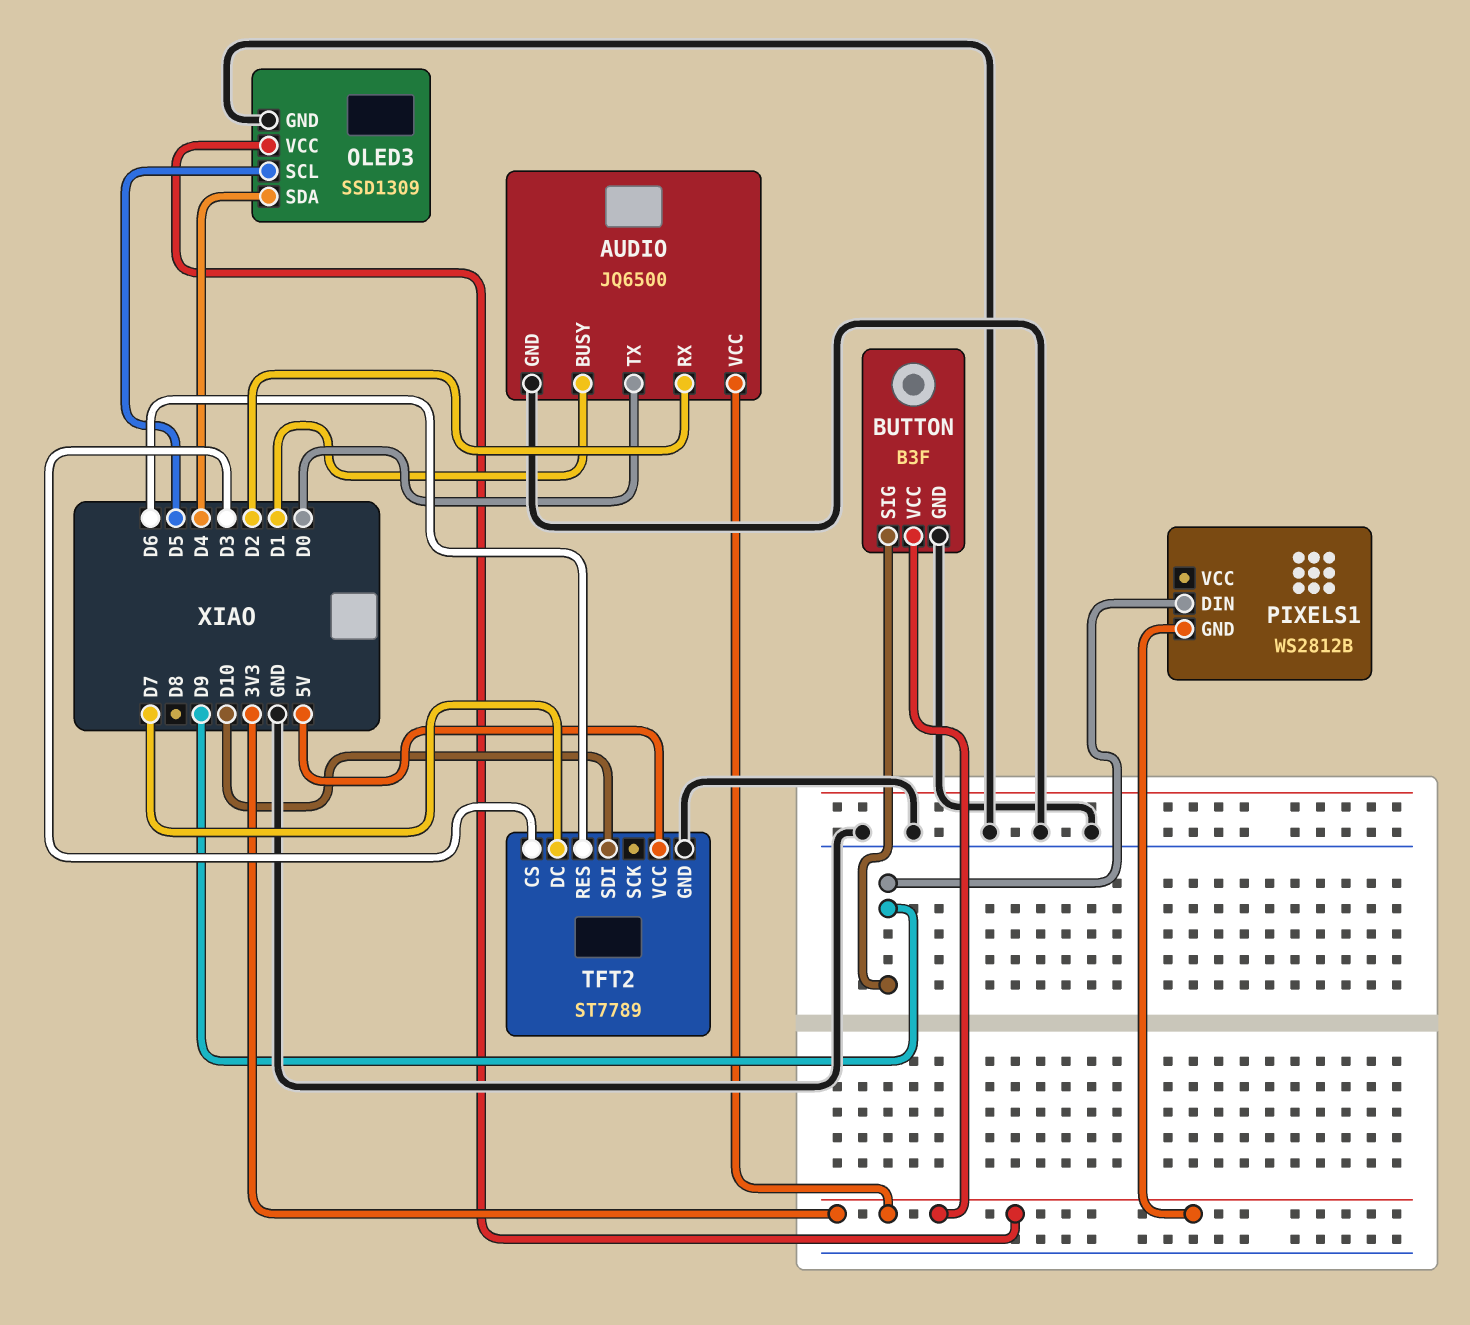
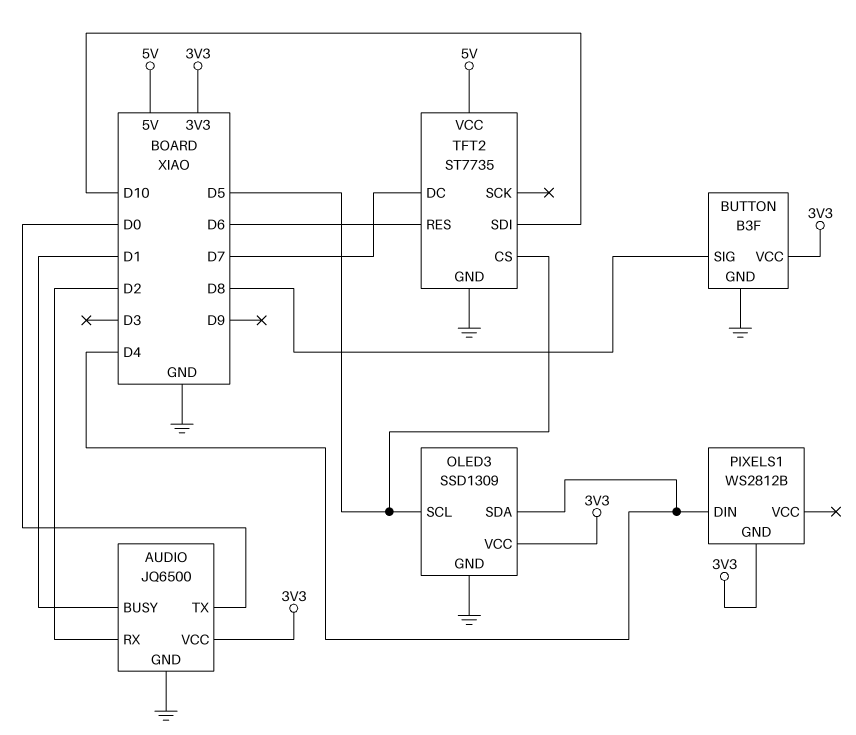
BUTTON pin SIG: D9 -> D8
PIXELS1 pin DIN: D9 -> D4
TFT2: ST7789 -> ST7735
TFT2 pin CS: D3 -> D5

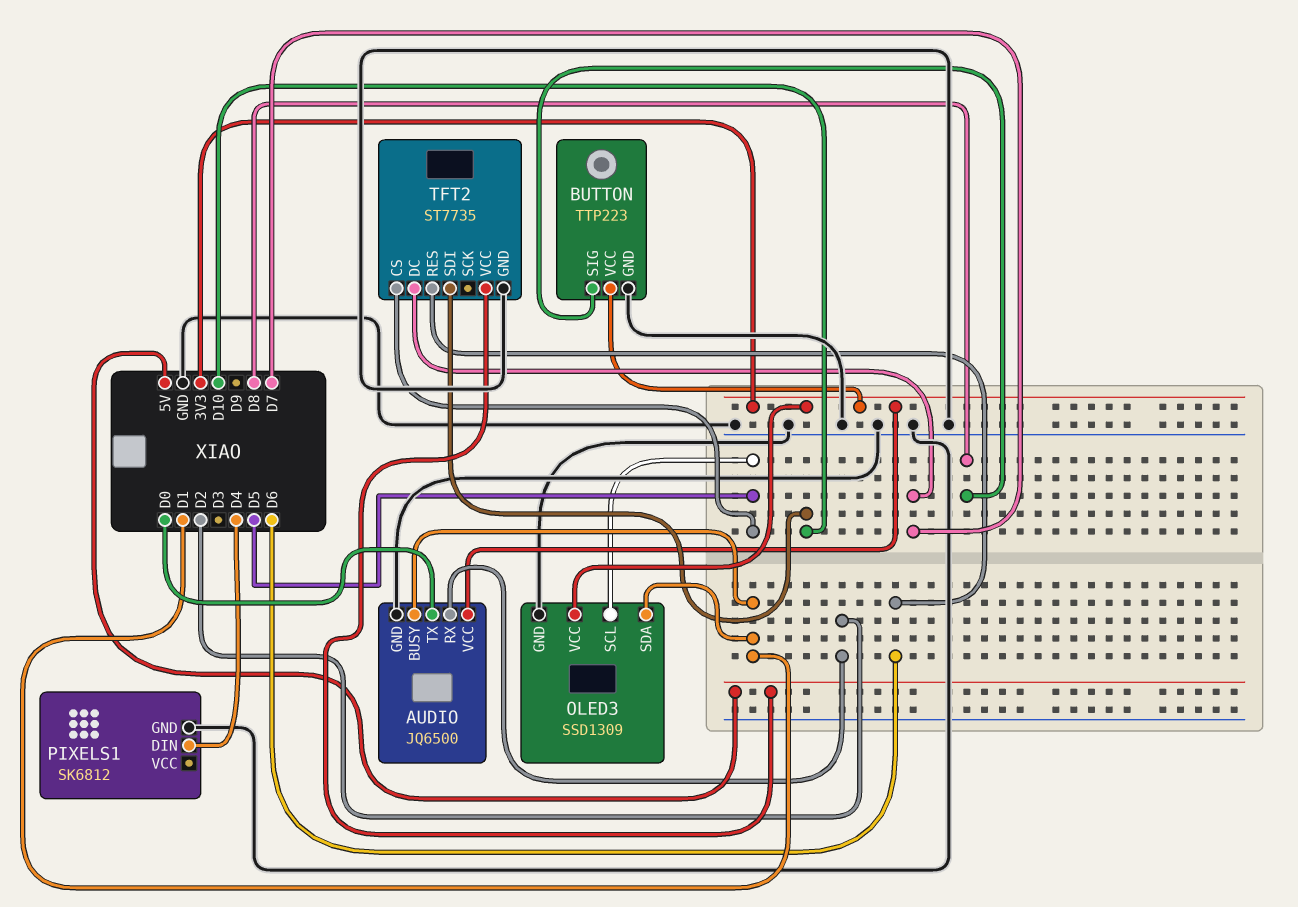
BUTTON: B3F -> TTP223
OLED3 pin SDA: D4 -> D1
PIXELS1: WS2812B -> SK6812
PIXELS1 pin GND: 3V3 -> GND

